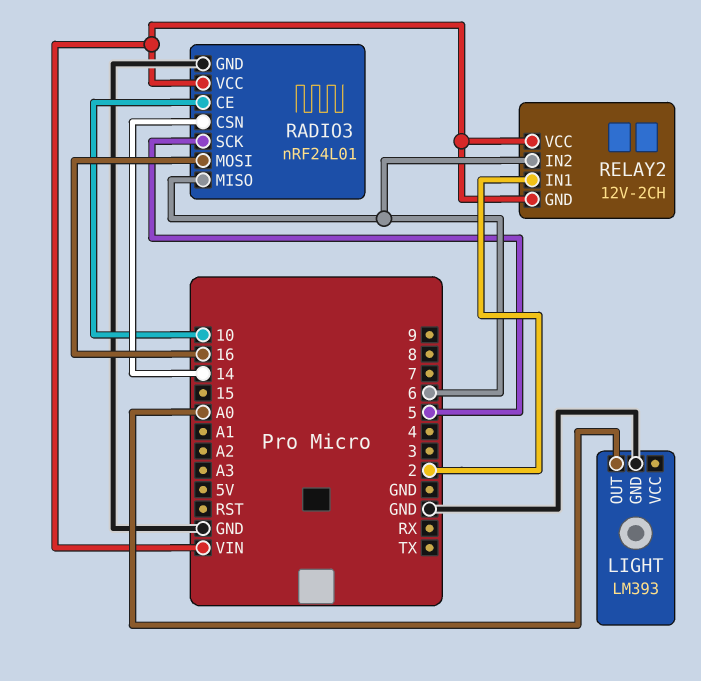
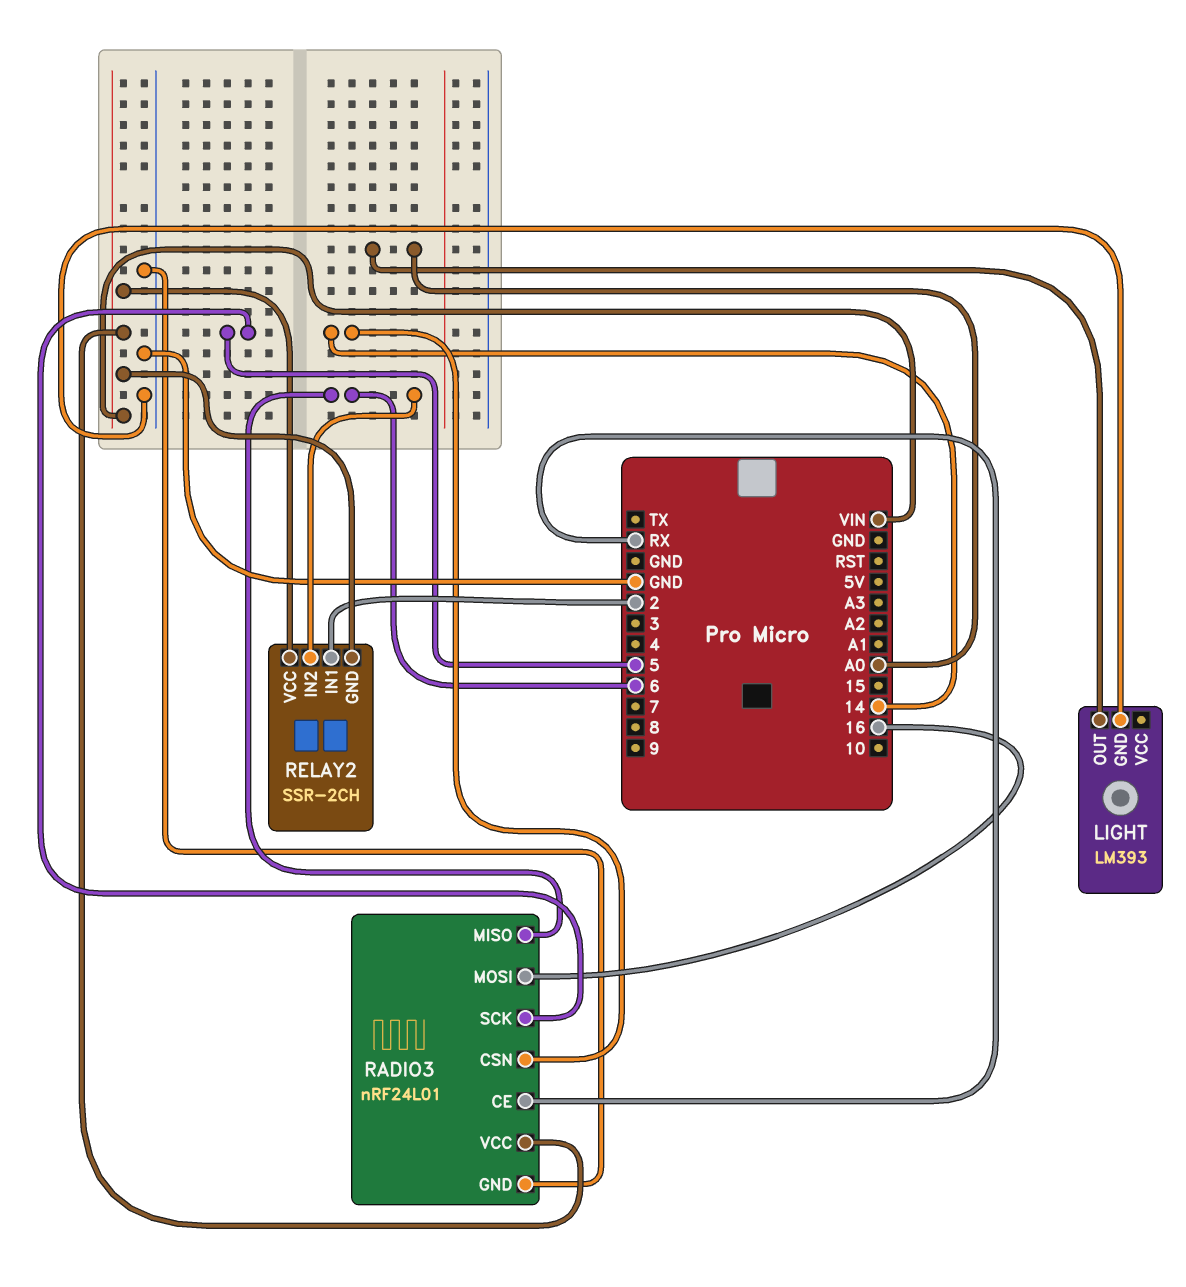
RADIO3 pin CE: 10 -> RX
RELAY2: 12V-2CH -> SSR-2CH

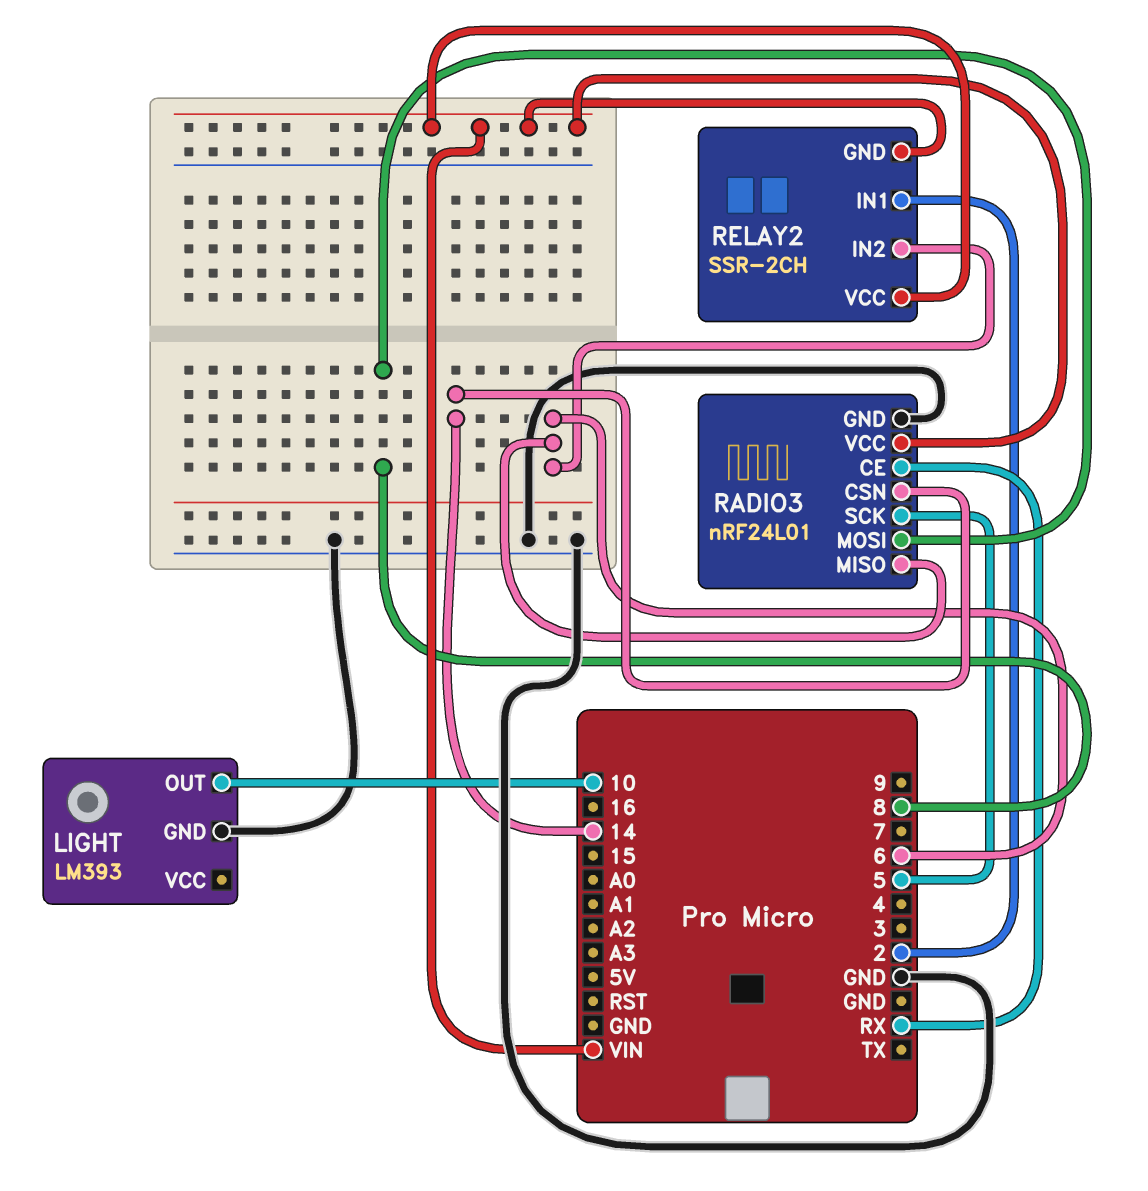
LIGHT pin OUT: A0 -> 10
RADIO3 pin MOSI: 16 -> 8

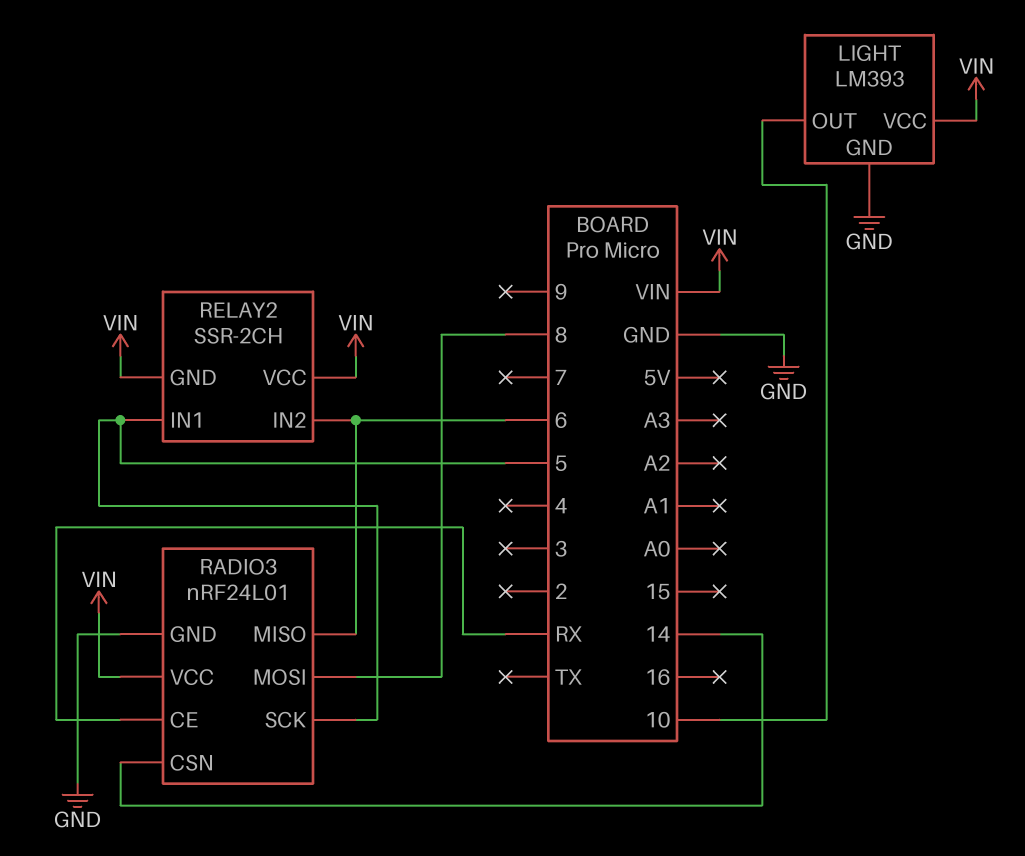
LIGHT pin VCC: none -> VIN
RELAY2 pin IN1: 2 -> 5

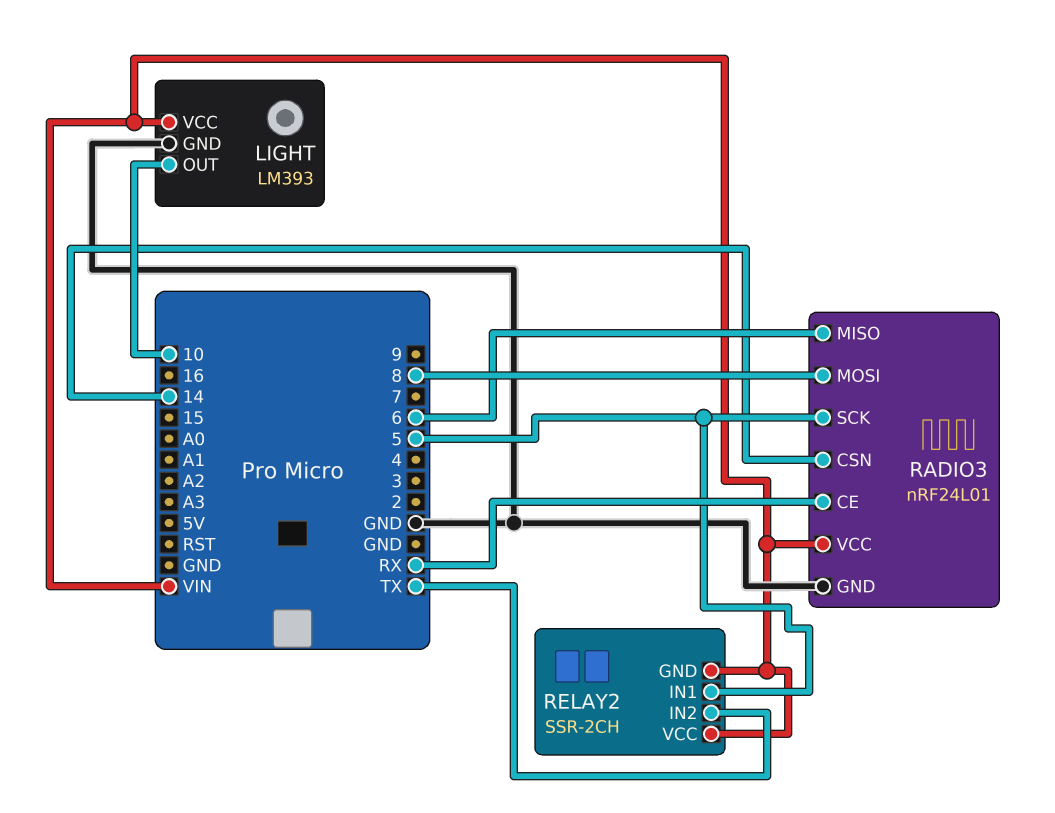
RELAY2 pin IN2: 6 -> TX

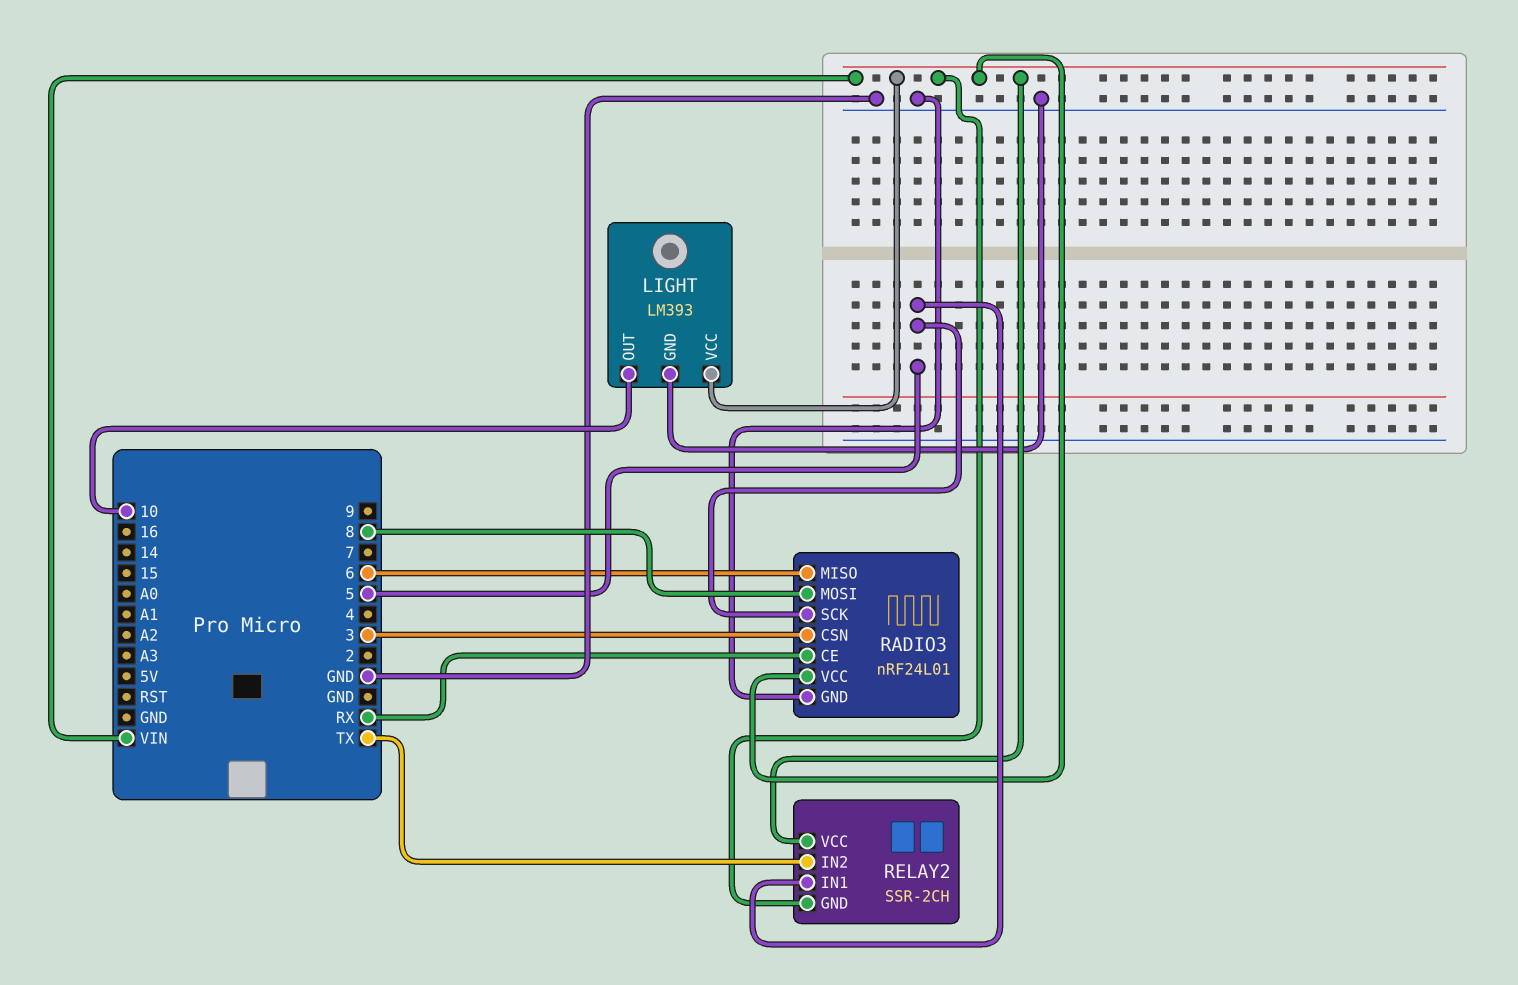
RADIO3 pin CSN: 14 -> 3

